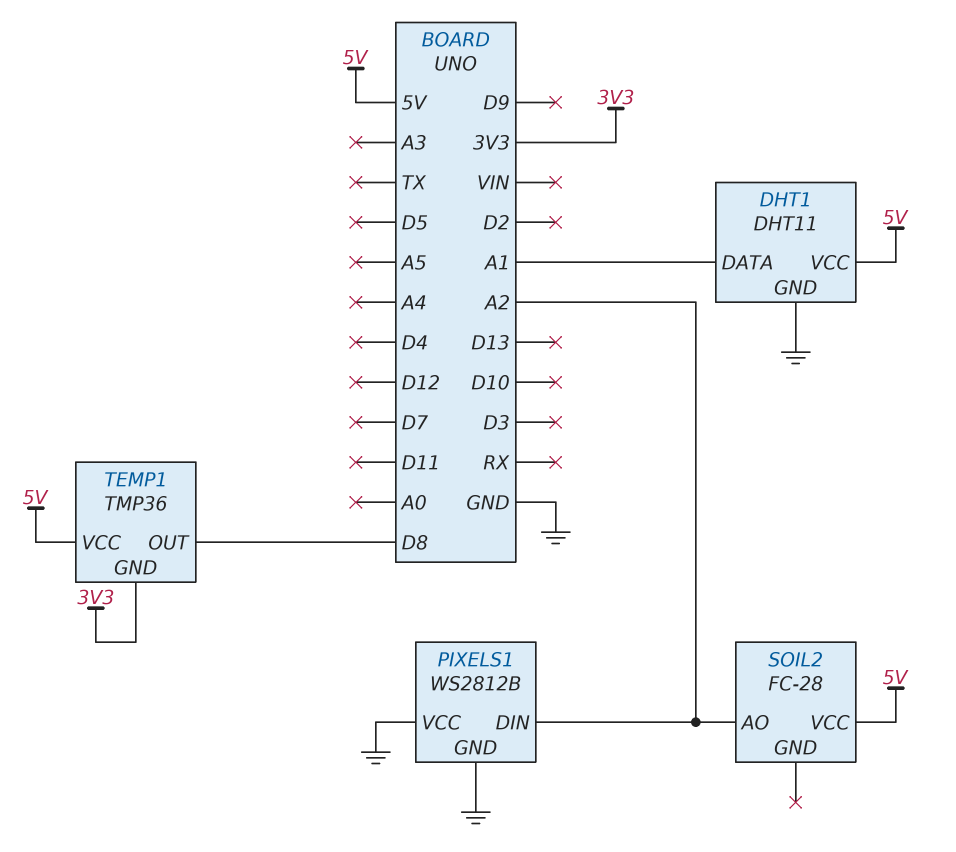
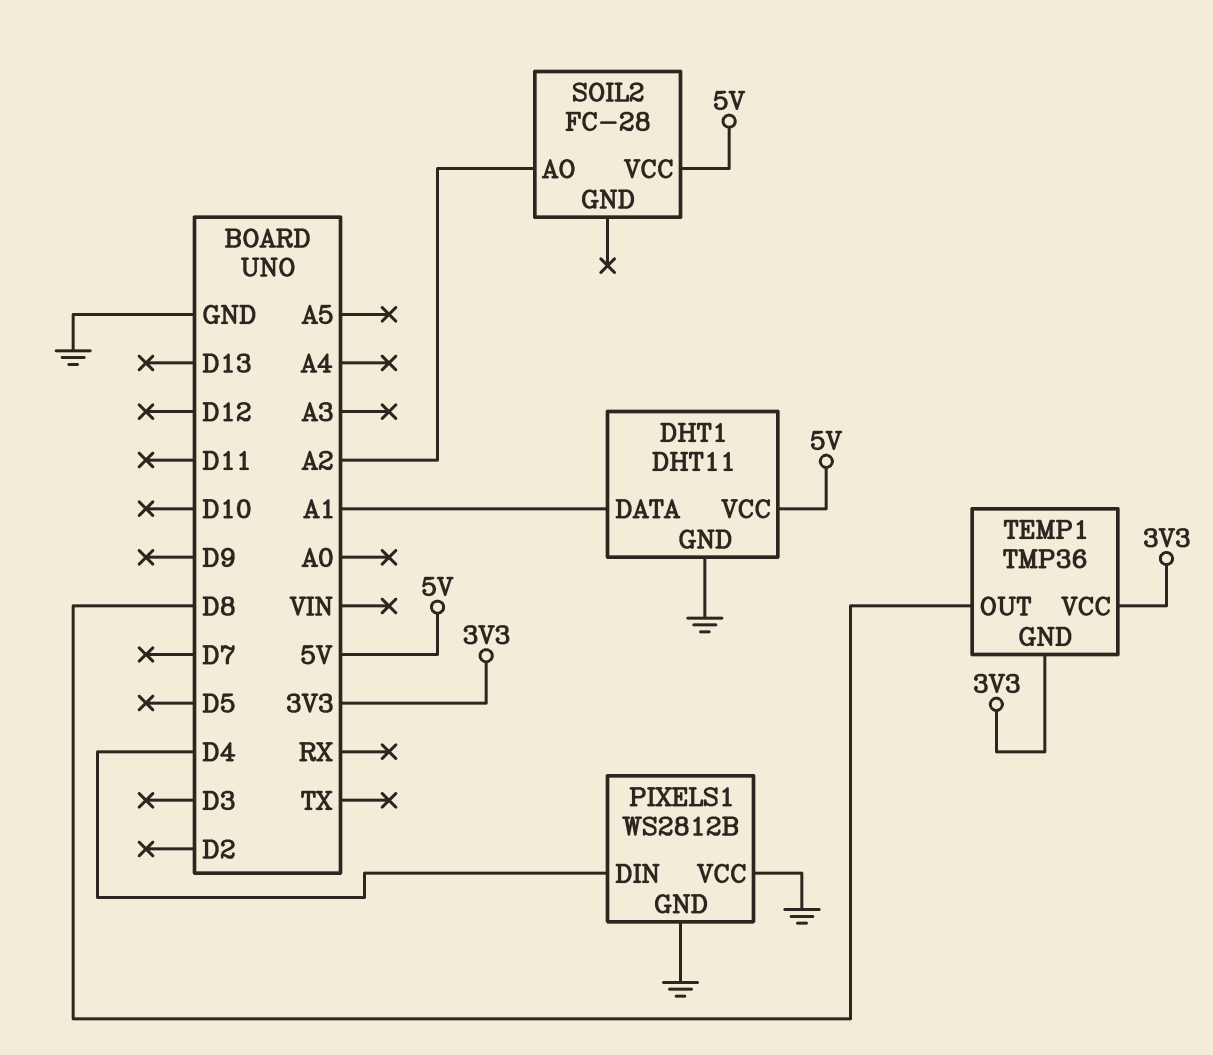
PIXELS1 pin DIN: A2 -> D4
TEMP1 pin VCC: 5V -> 3V3

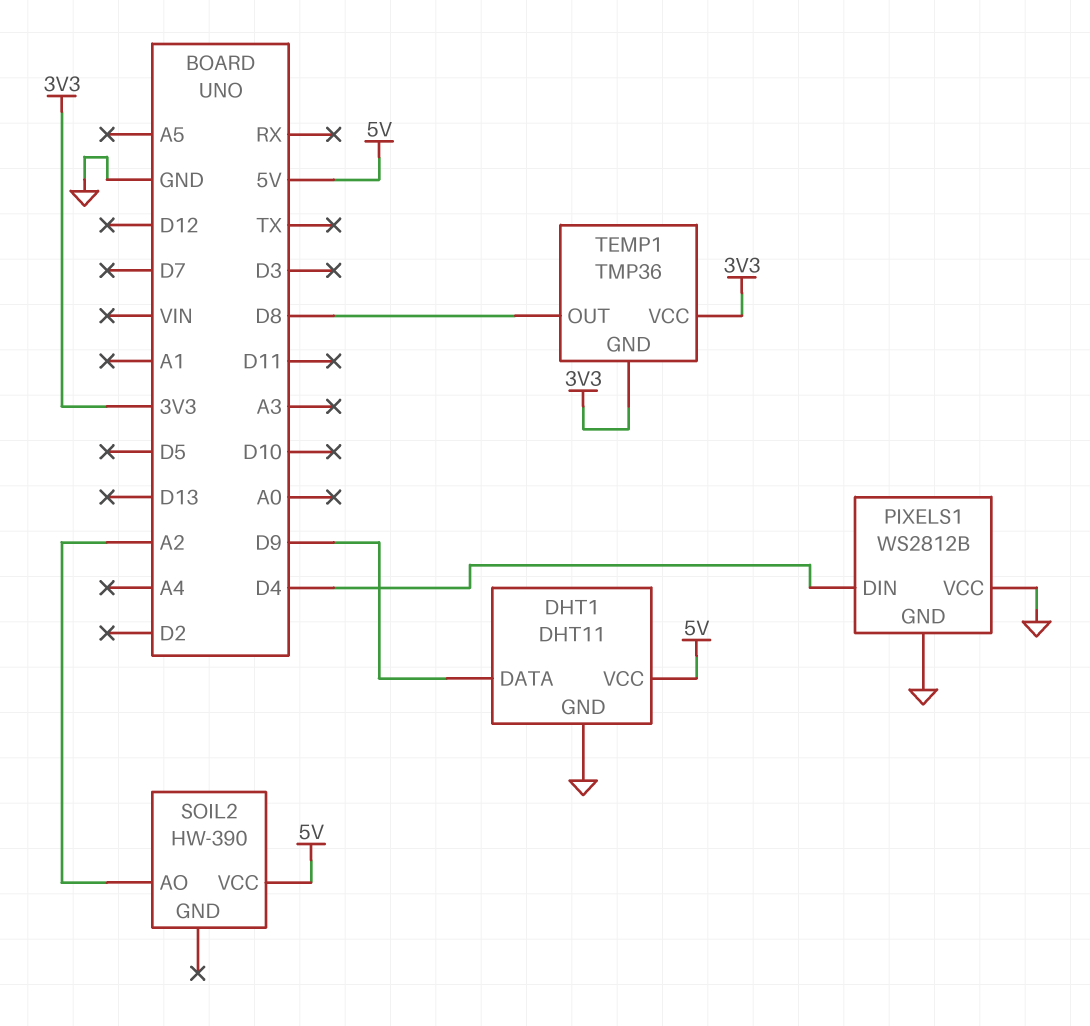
DHT1 pin DATA: A1 -> D9
SOIL2: FC-28 -> HW-390

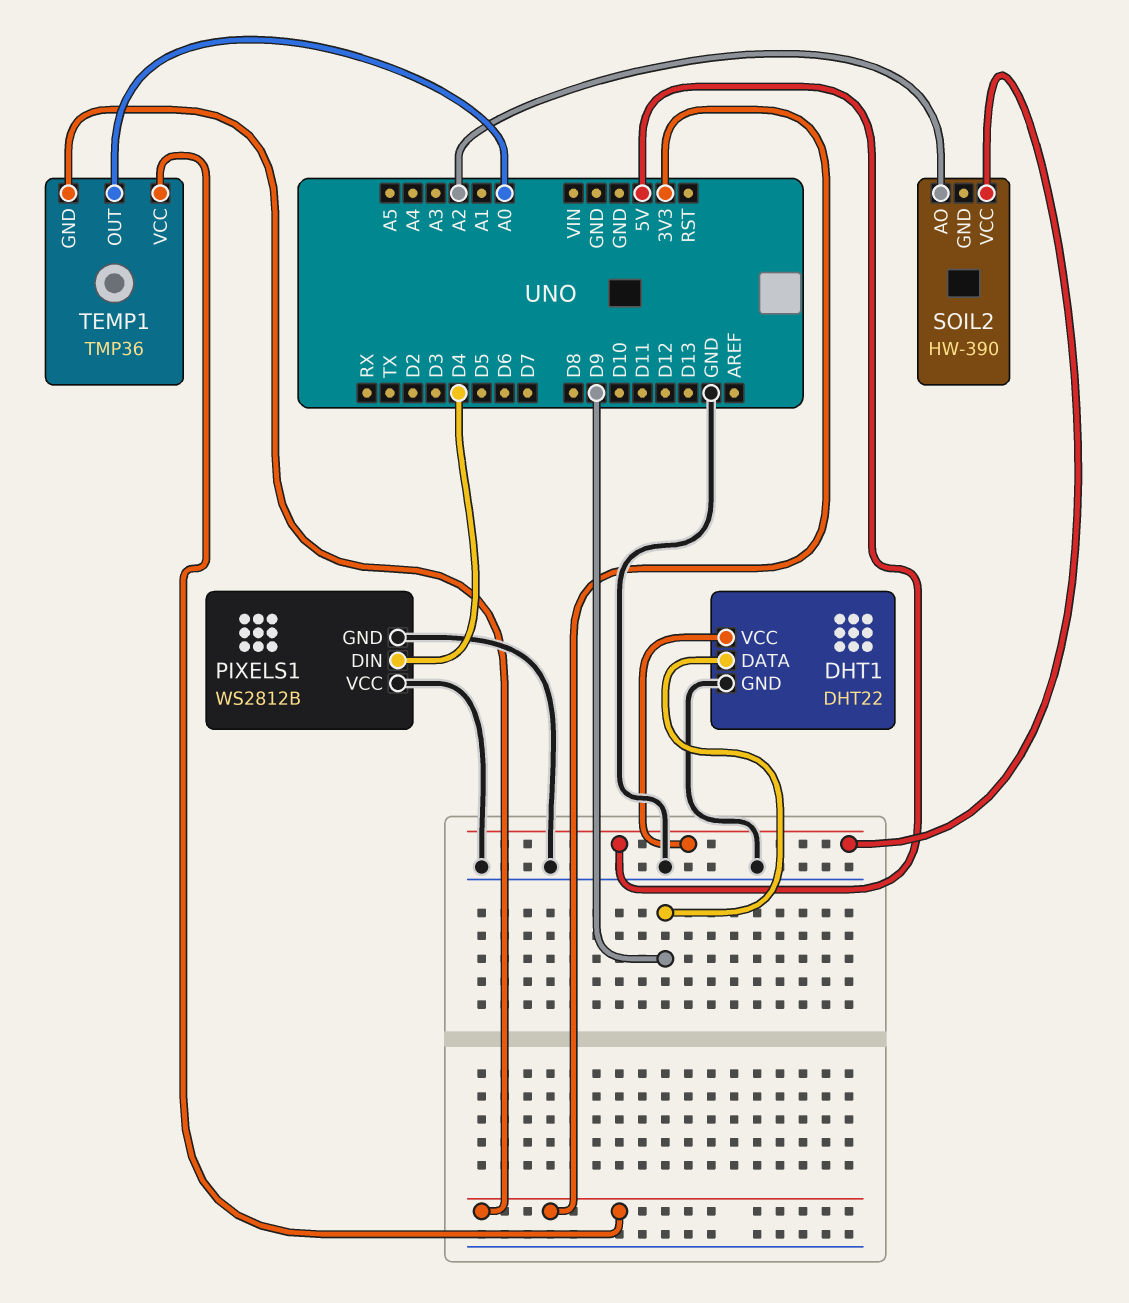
DHT1: DHT11 -> DHT22
TEMP1 pin OUT: D8 -> A0

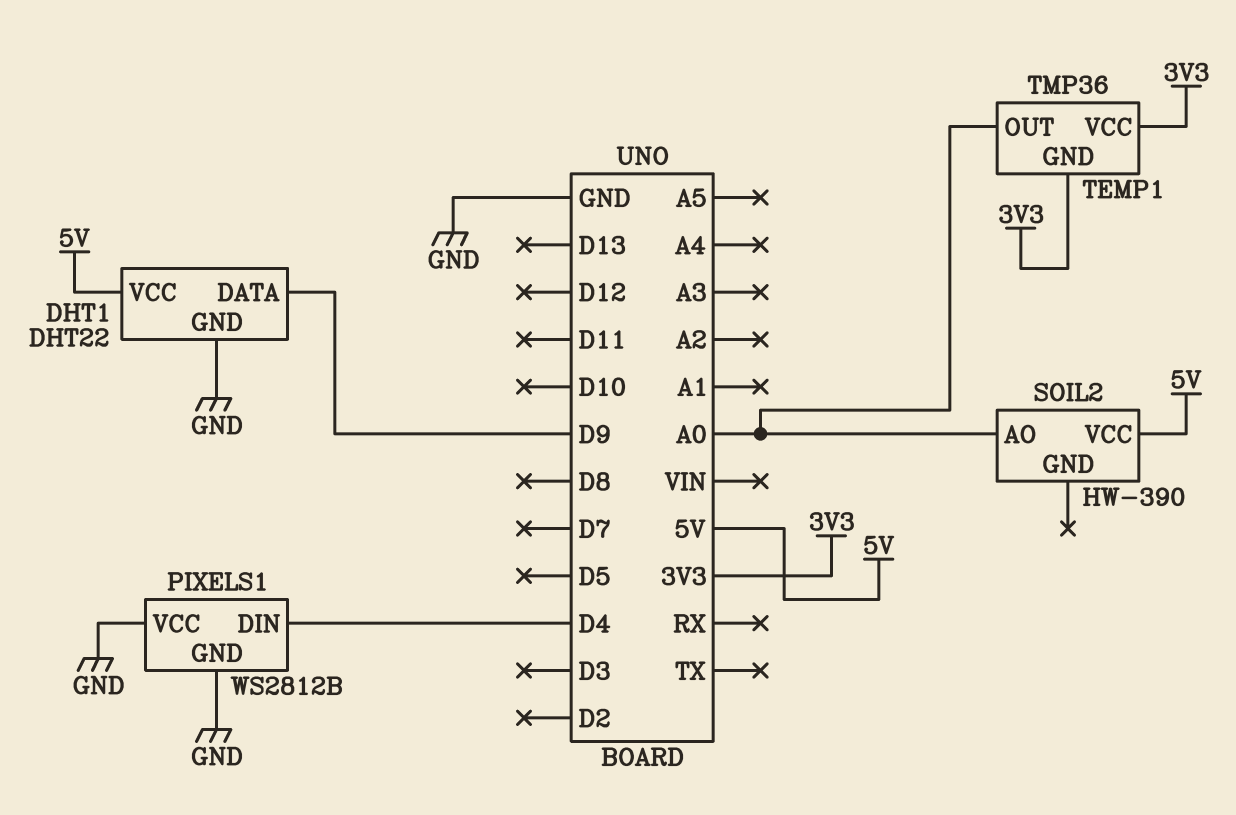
SOIL2 pin AO: A2 -> A0

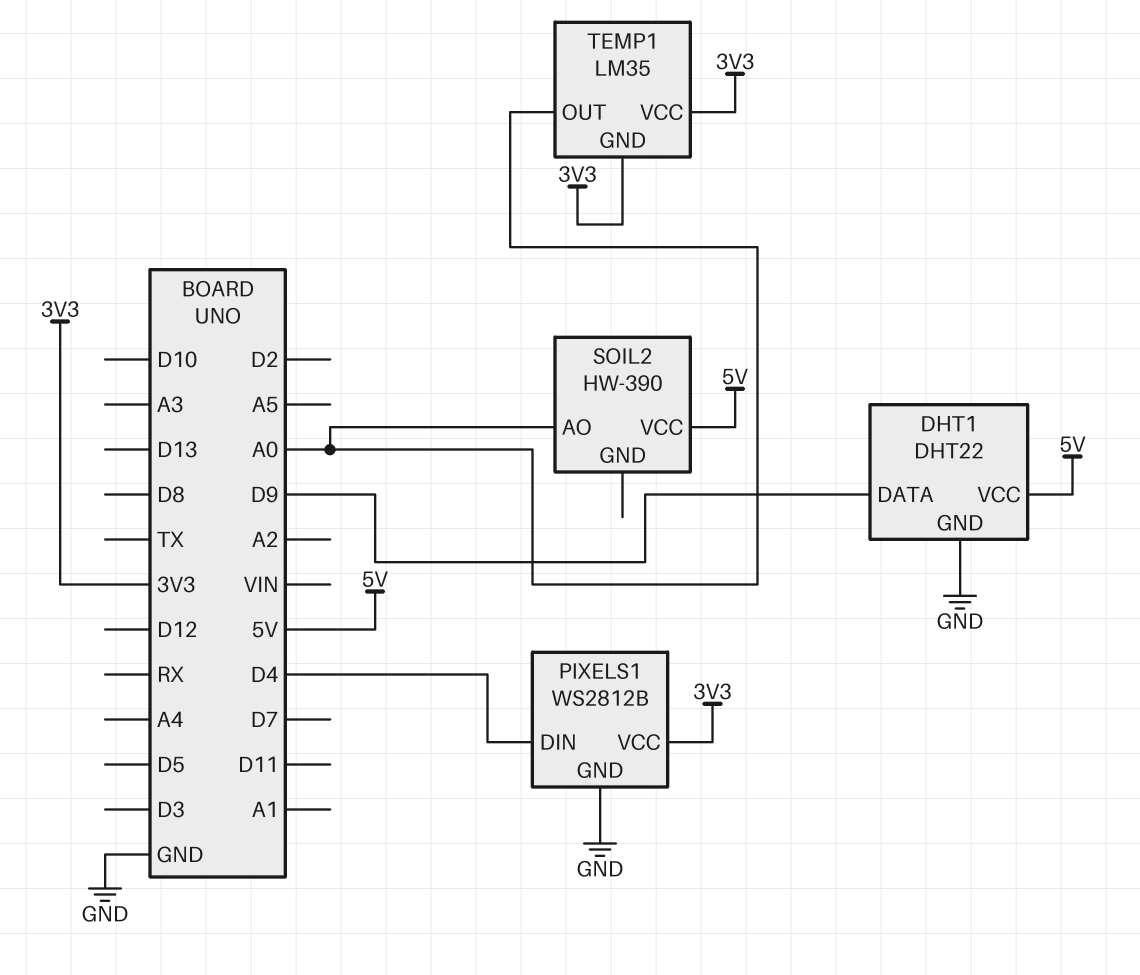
PIXELS1 pin VCC: GND -> 3V3
TEMP1: TMP36 -> LM35

